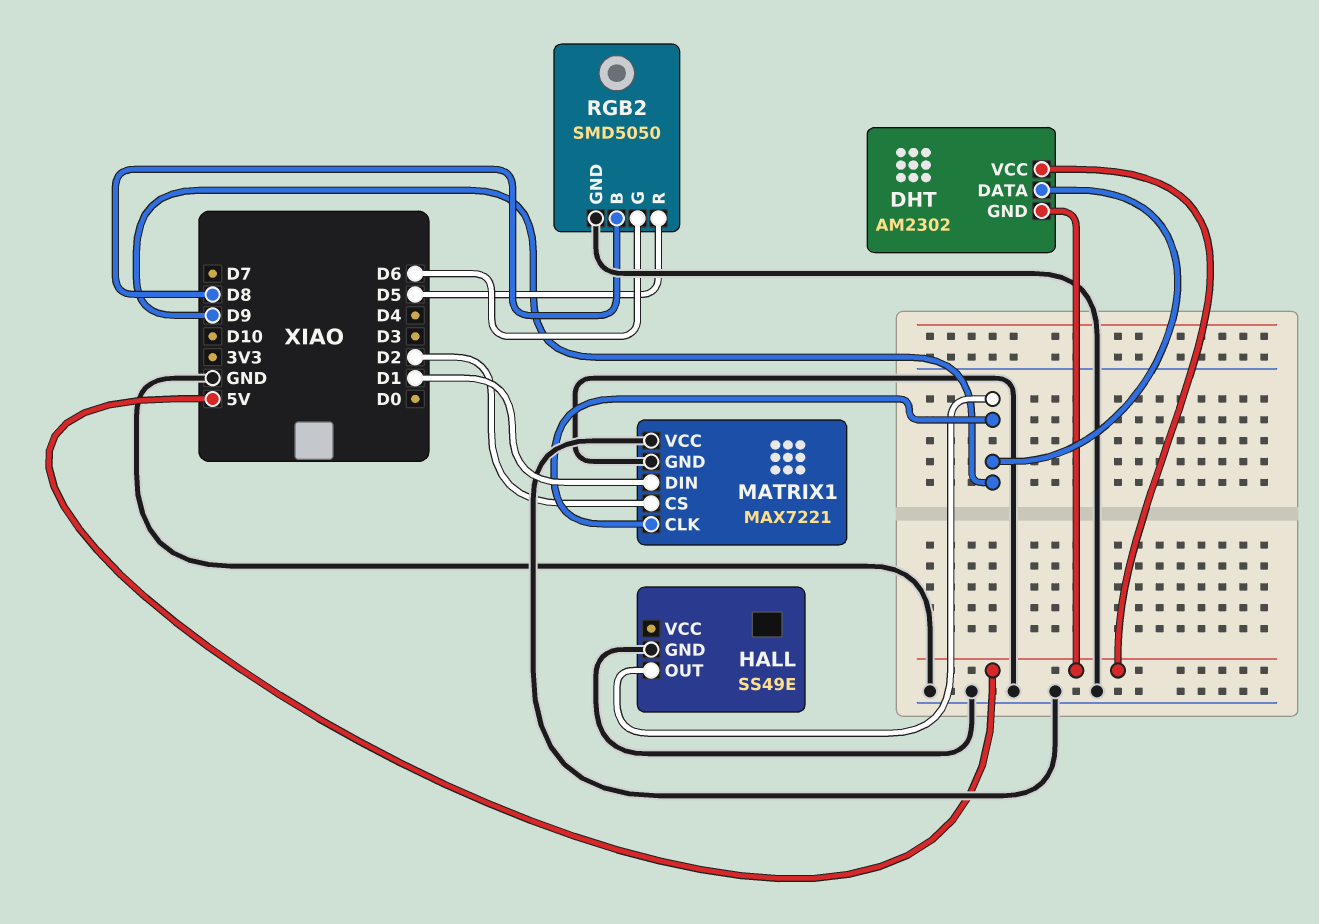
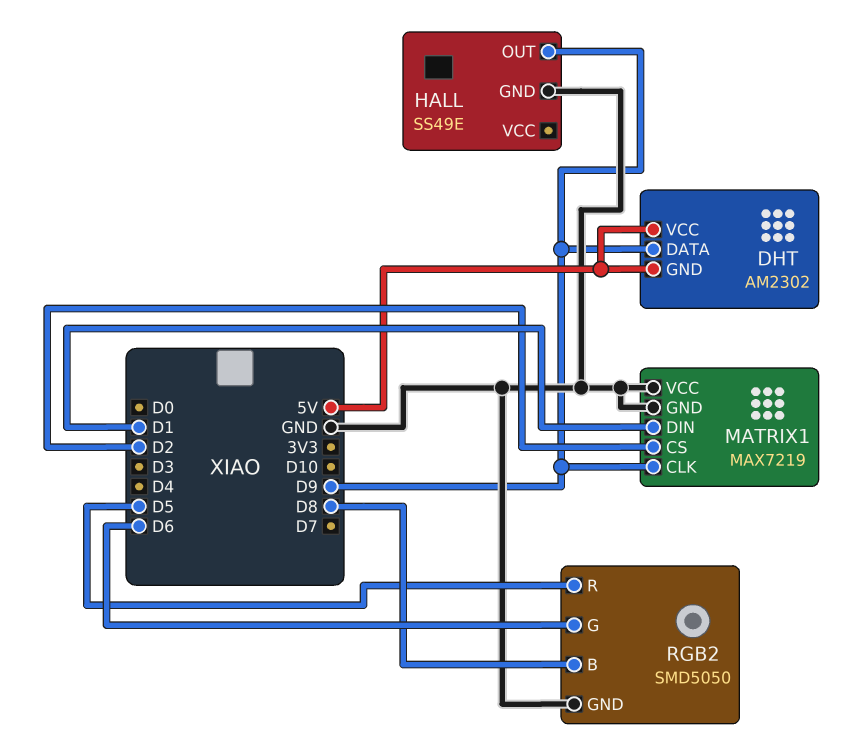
MATRIX1: MAX7221 -> MAX7219

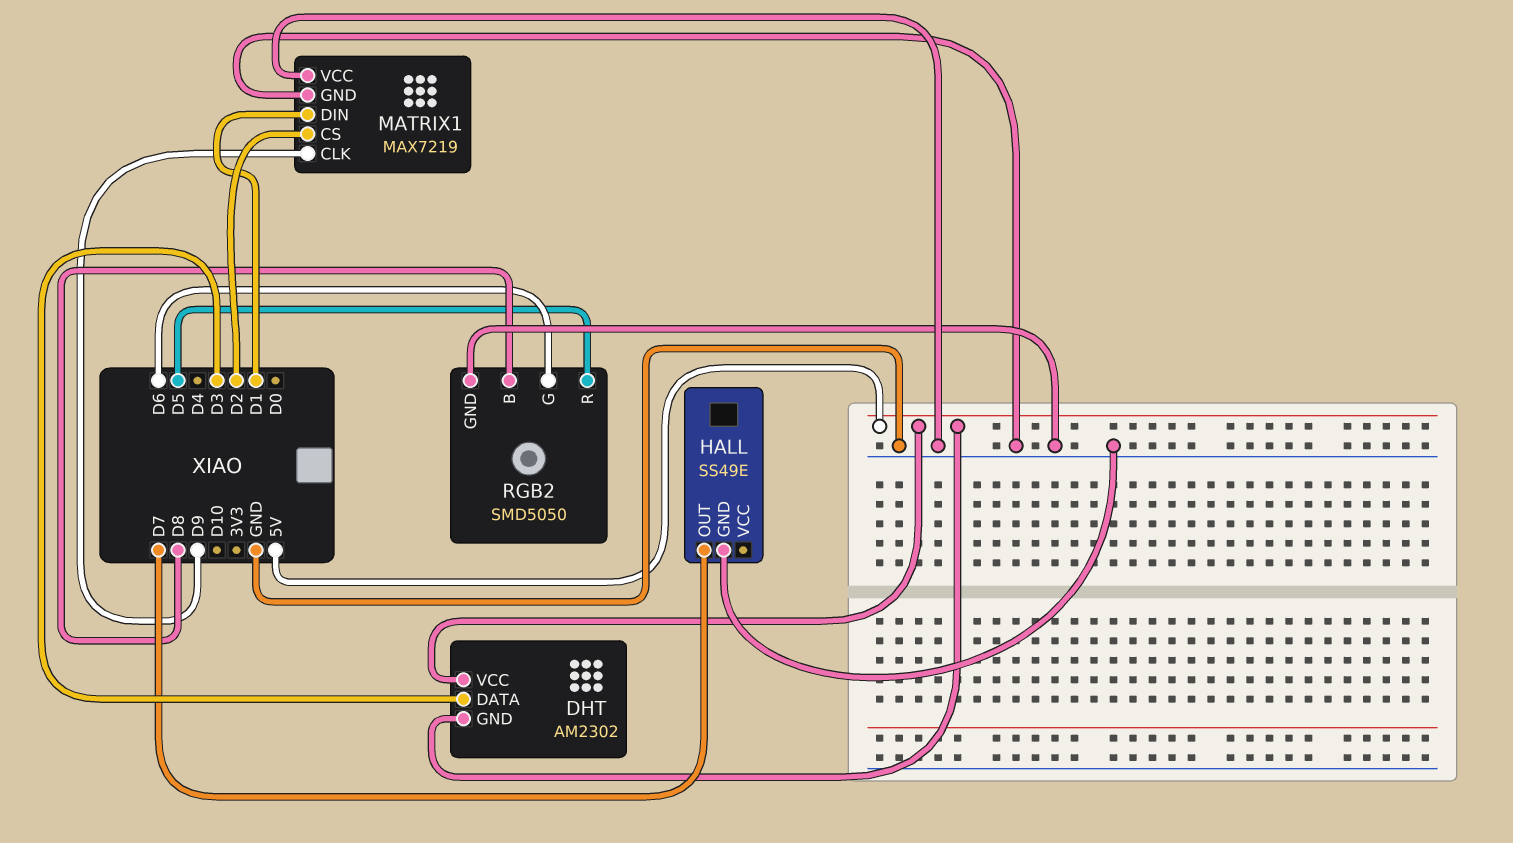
DHT pin DATA: D9 -> D3
HALL pin OUT: D9 -> D7

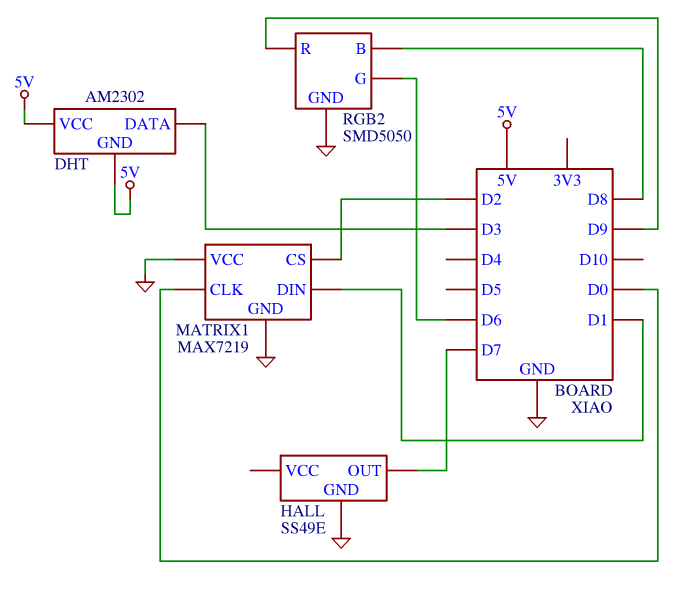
MATRIX1 pin CLK: D9 -> D0
RGB2 pin R: D5 -> D9

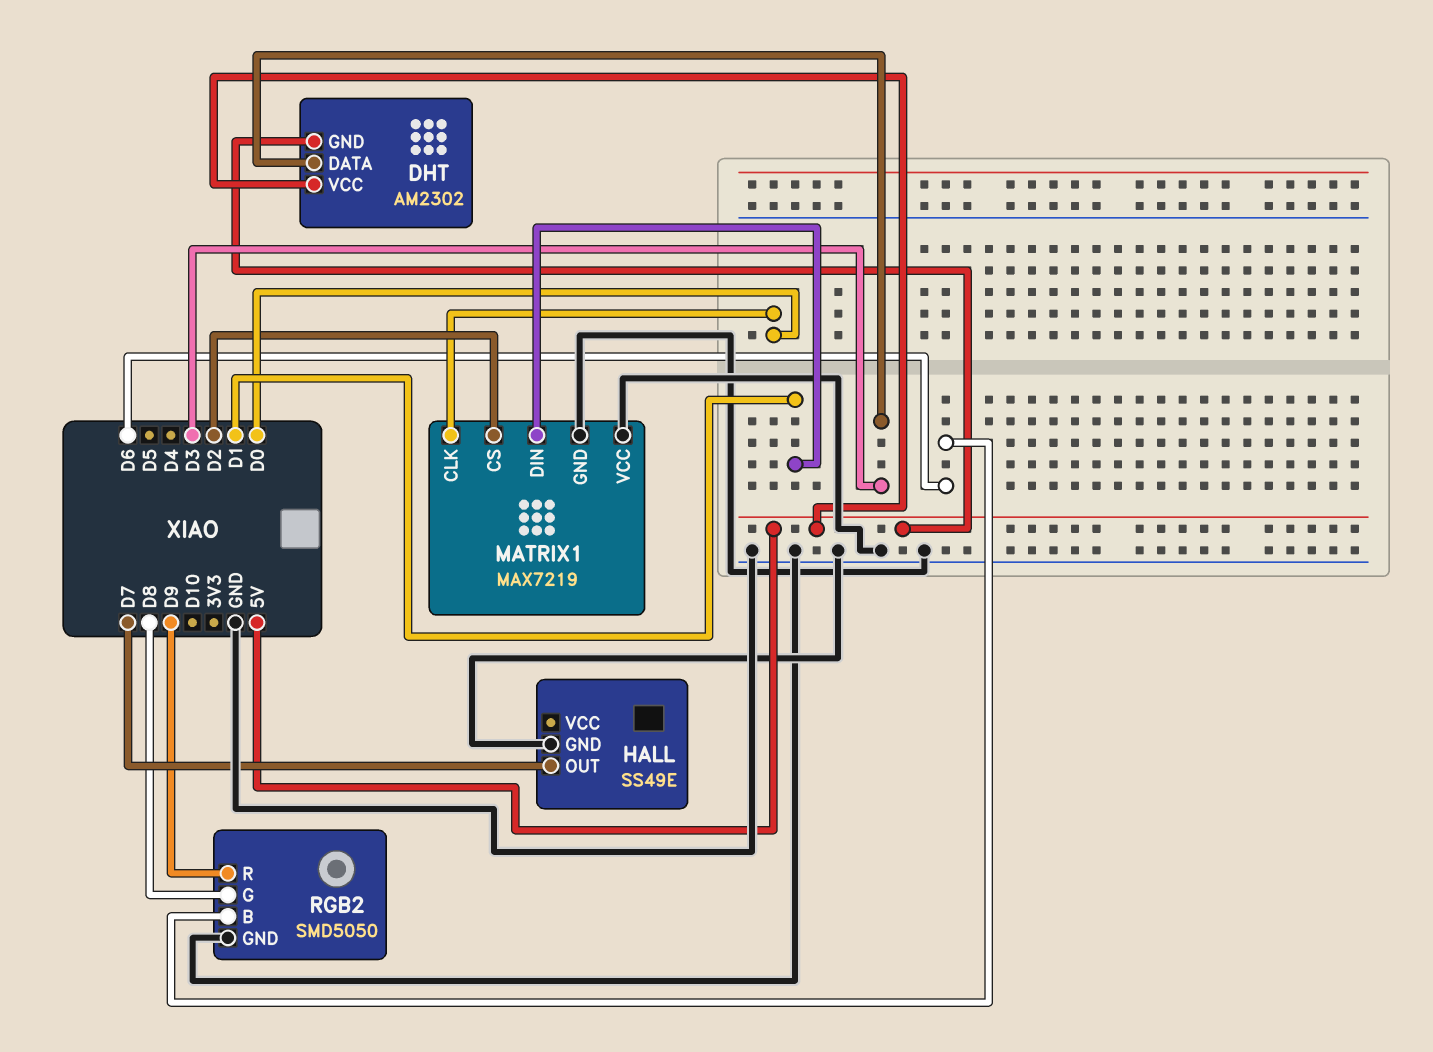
RGB2 pin B: D8 -> D6
RGB2 pin G: D6 -> D8

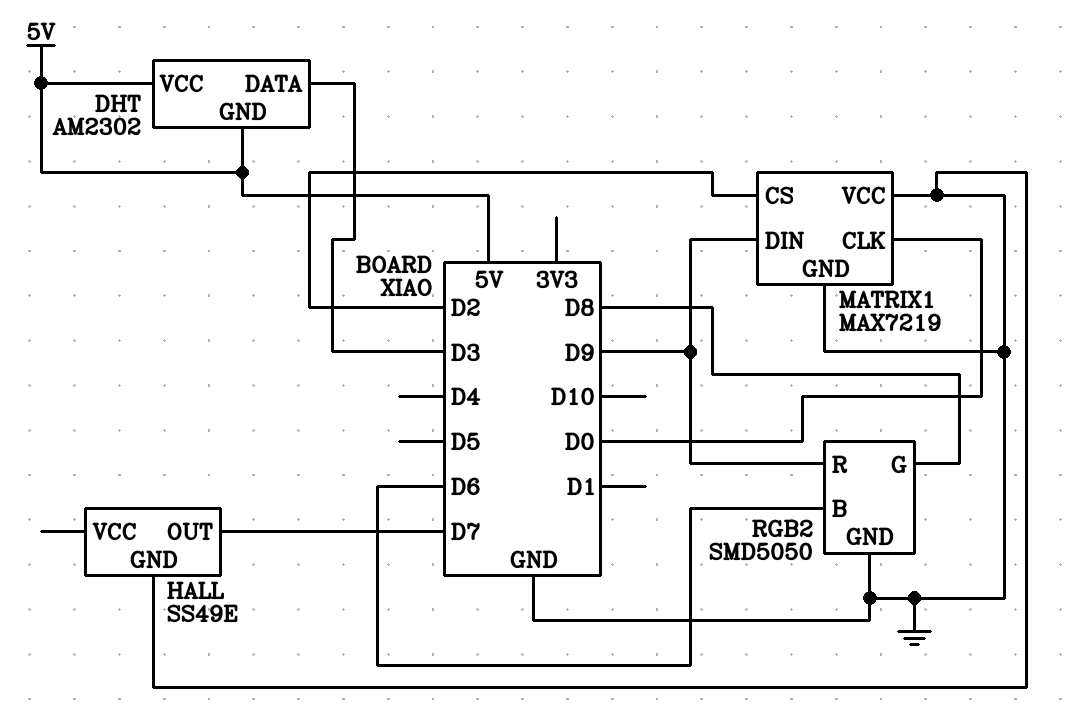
MATRIX1 pin DIN: D1 -> D9

